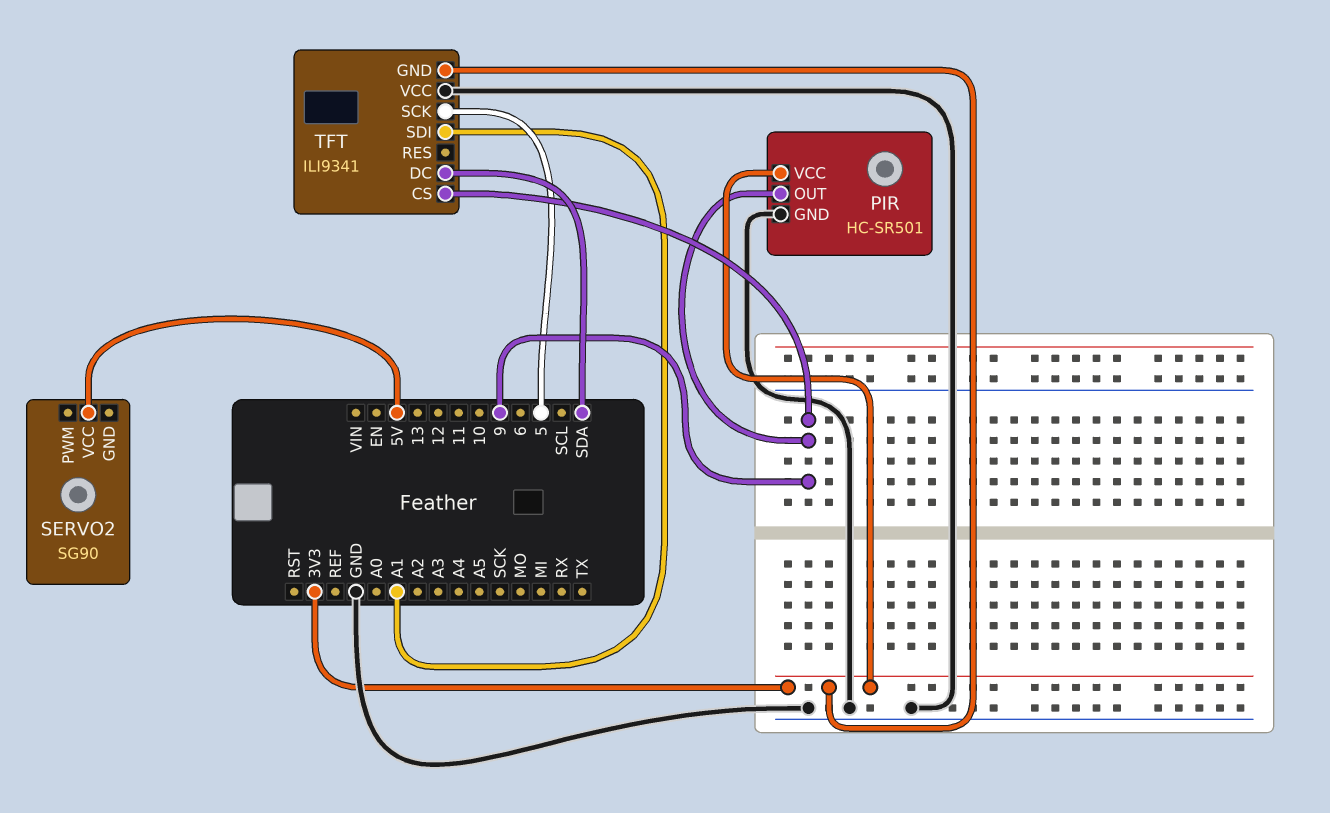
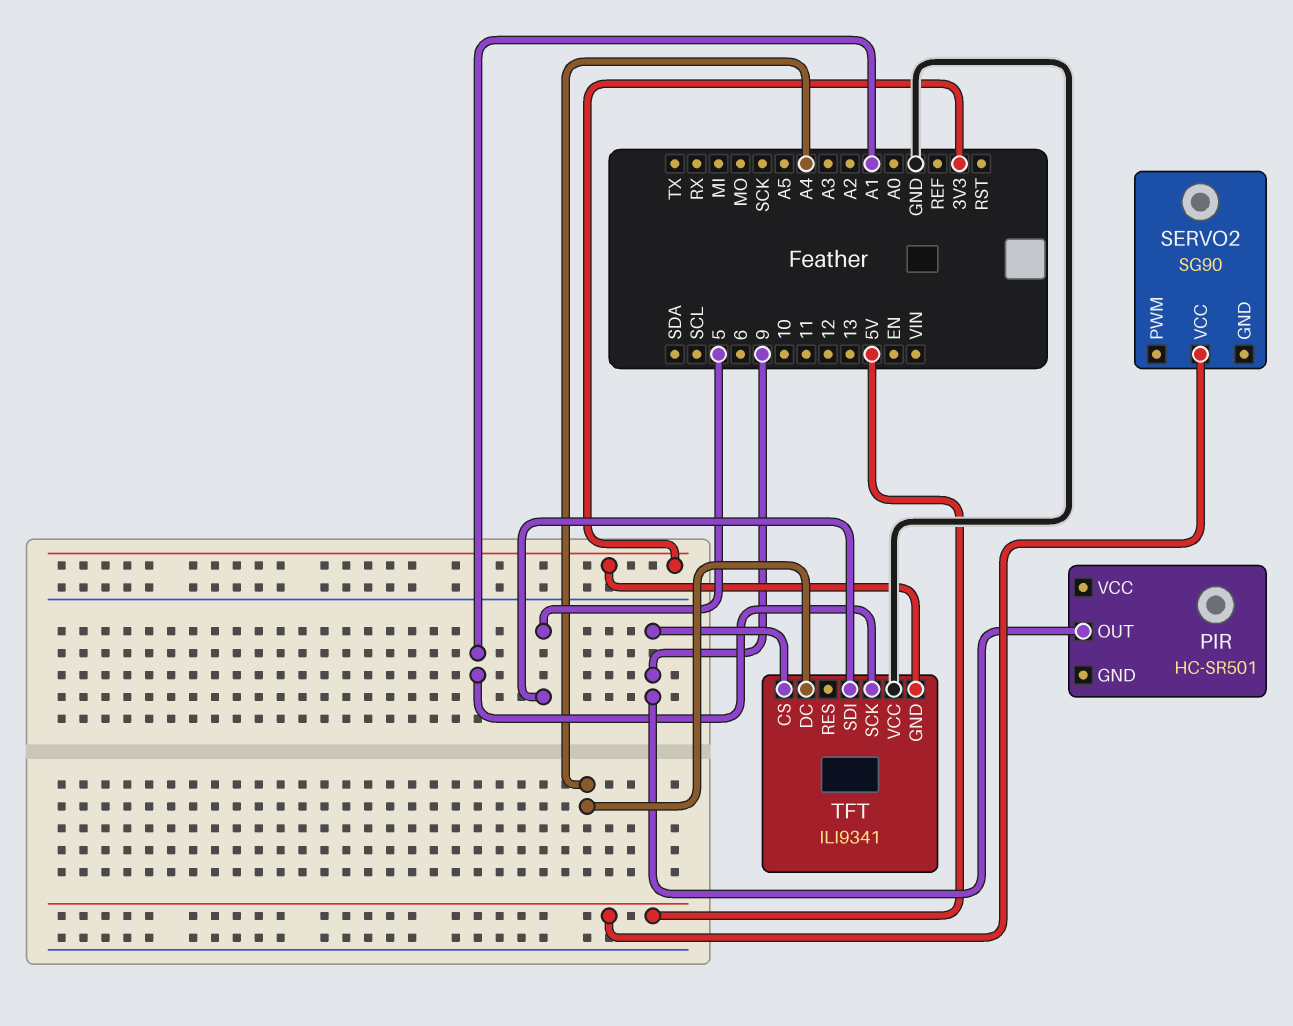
PIR pin GND: GND -> none
PIR pin VCC: 3V3 -> none
TFT pin DC: SDA -> A4
TFT pin SCK: 5 -> A1
TFT pin SDI: A1 -> 5

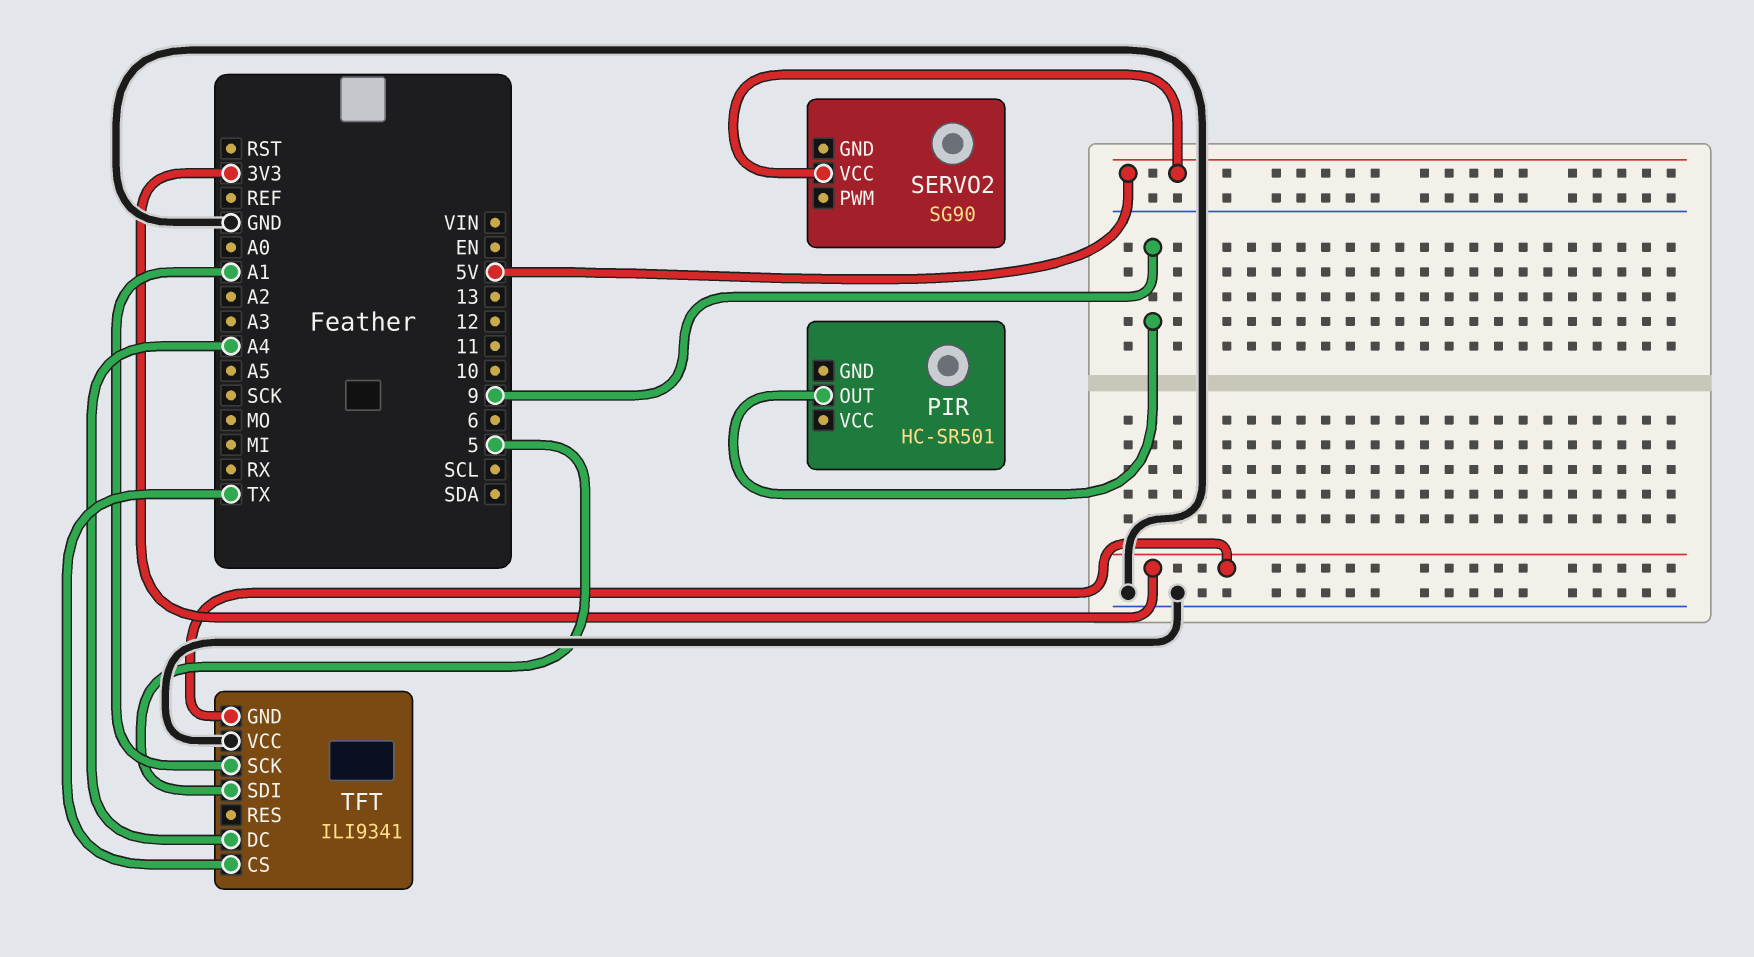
TFT pin CS: 9 -> TX

